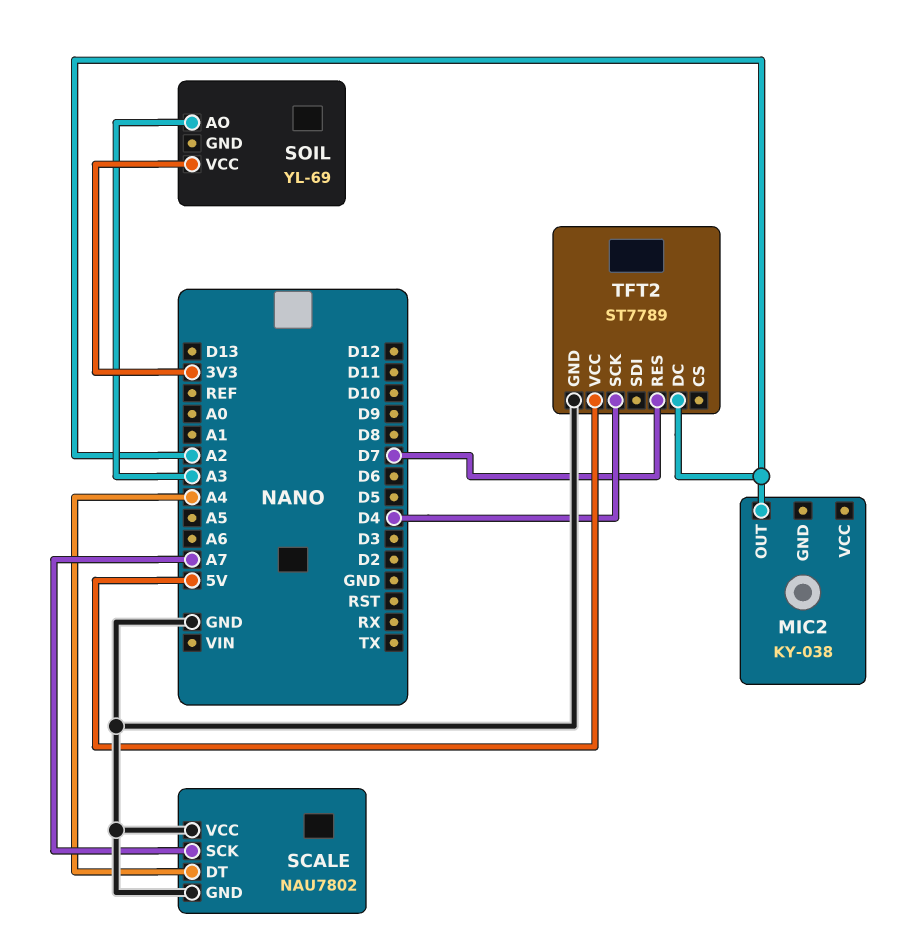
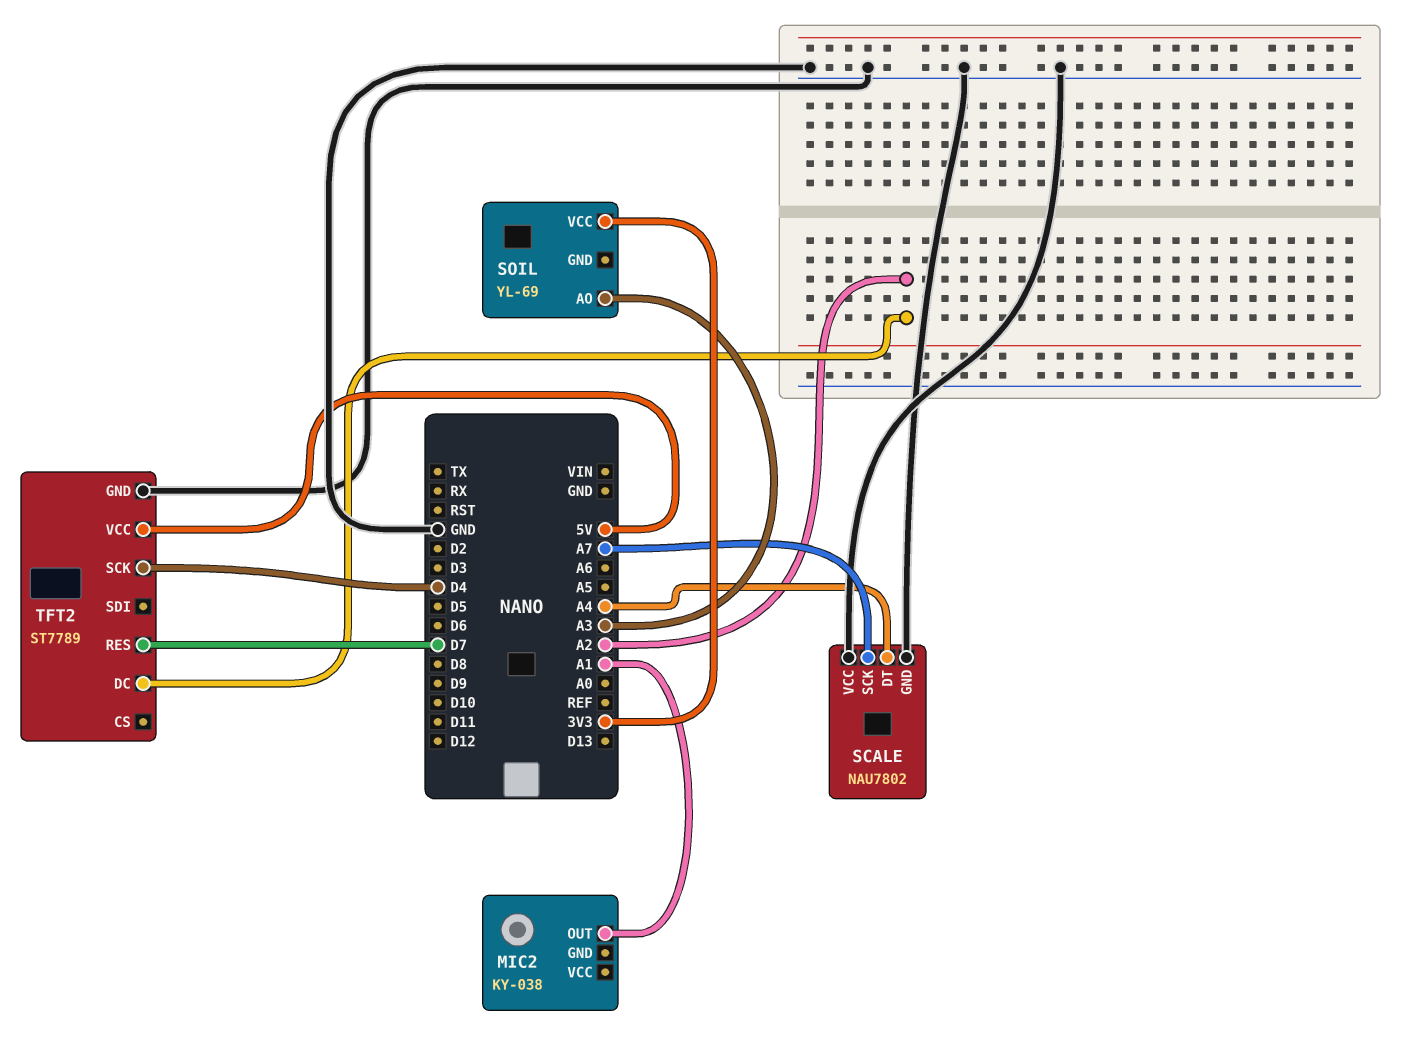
MIC2 pin OUT: A2 -> A1

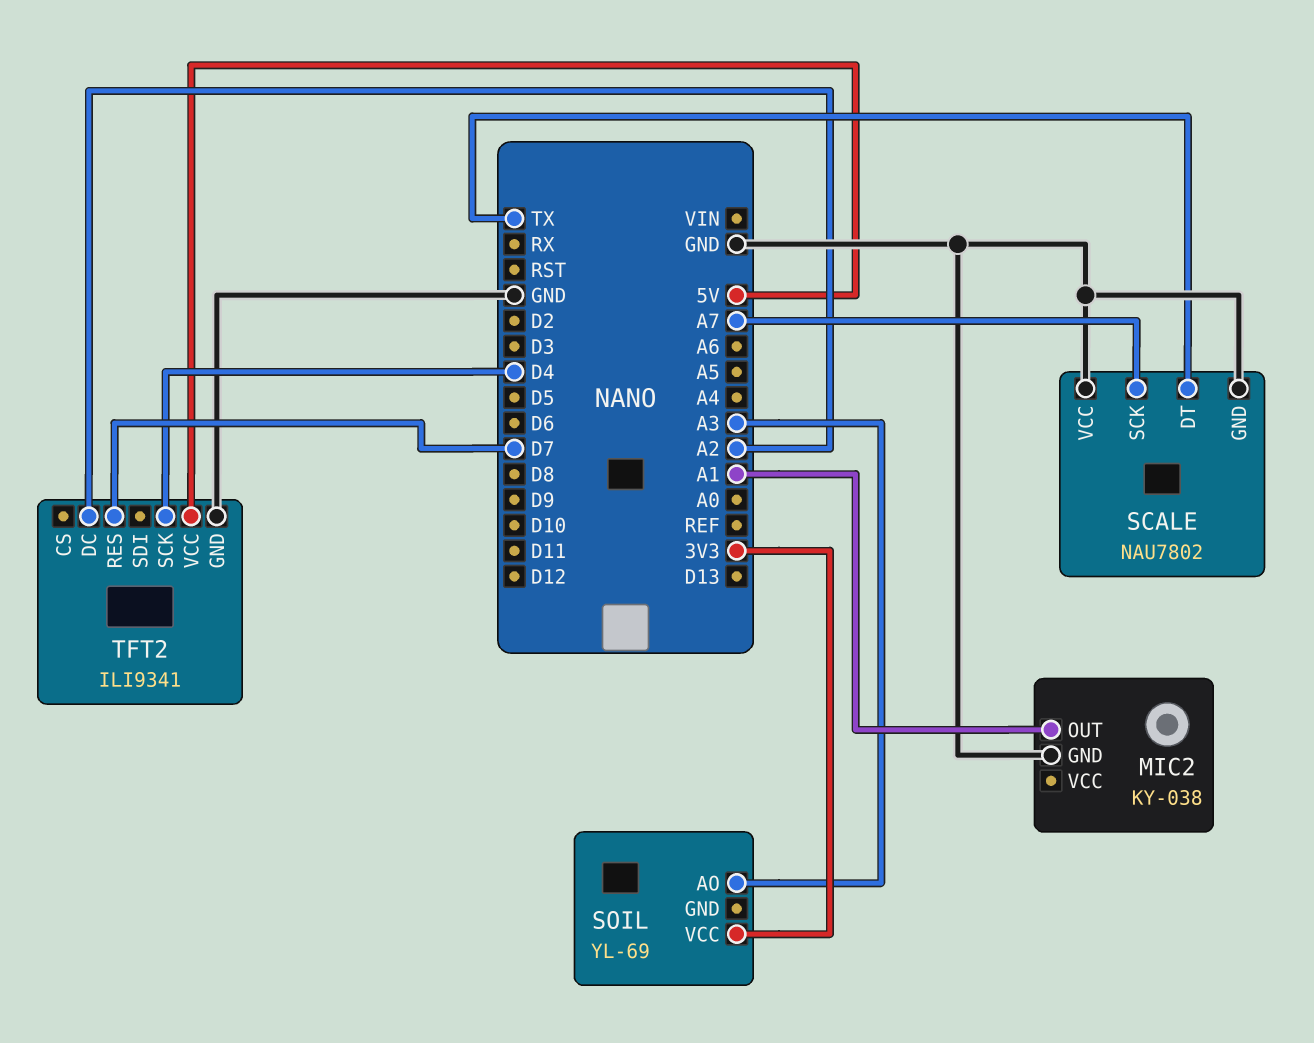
MIC2 pin GND: none -> GND
SCALE pin DT: A4 -> TX
TFT2: ST7789 -> ILI9341

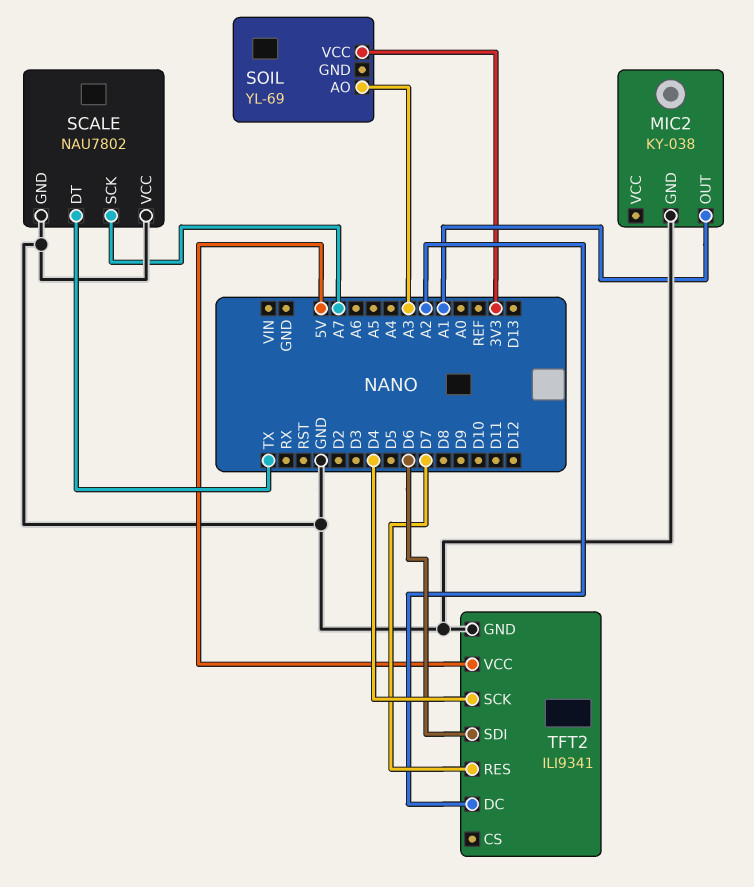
TFT2 pin SDI: none -> D6

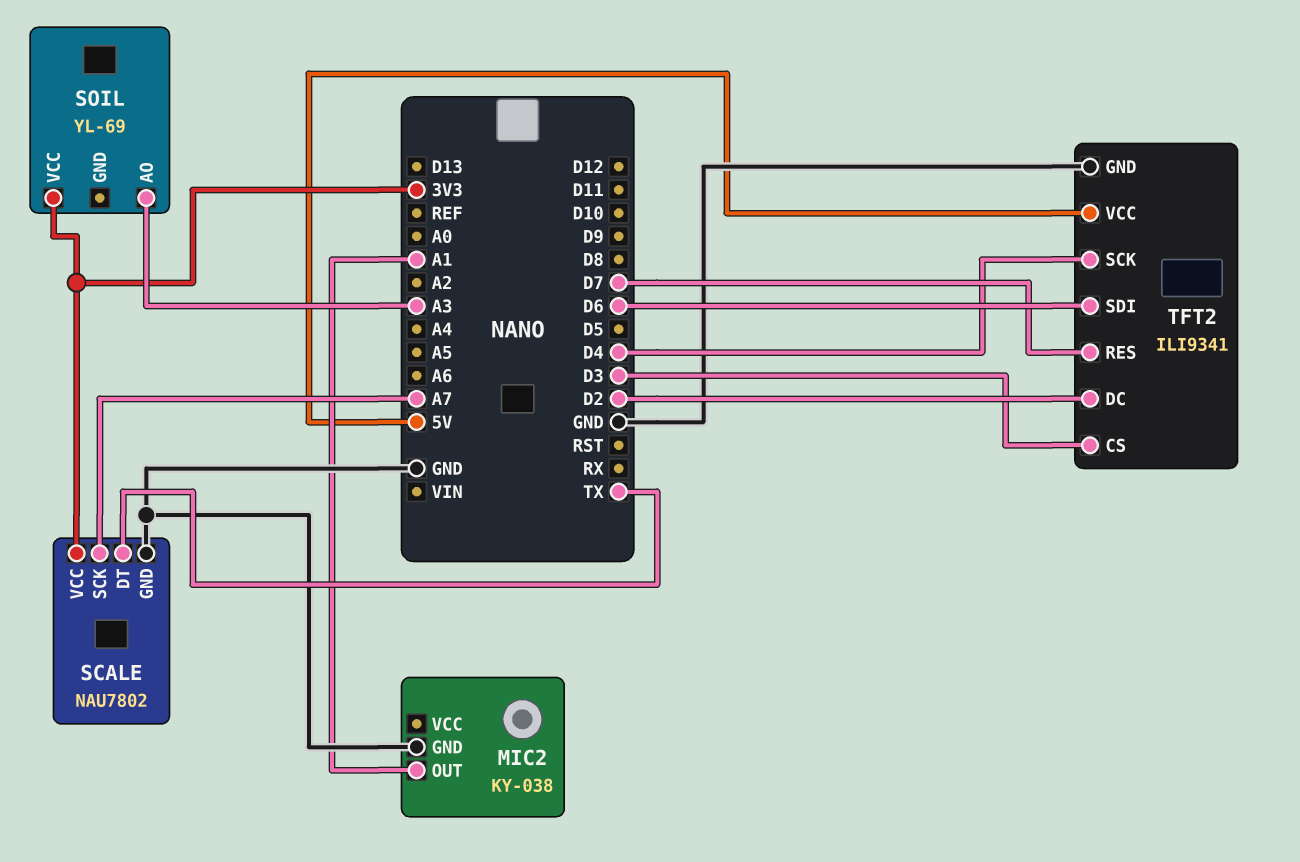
SCALE pin VCC: GND -> 3V3
TFT2 pin CS: none -> D3
TFT2 pin DC: A2 -> D2

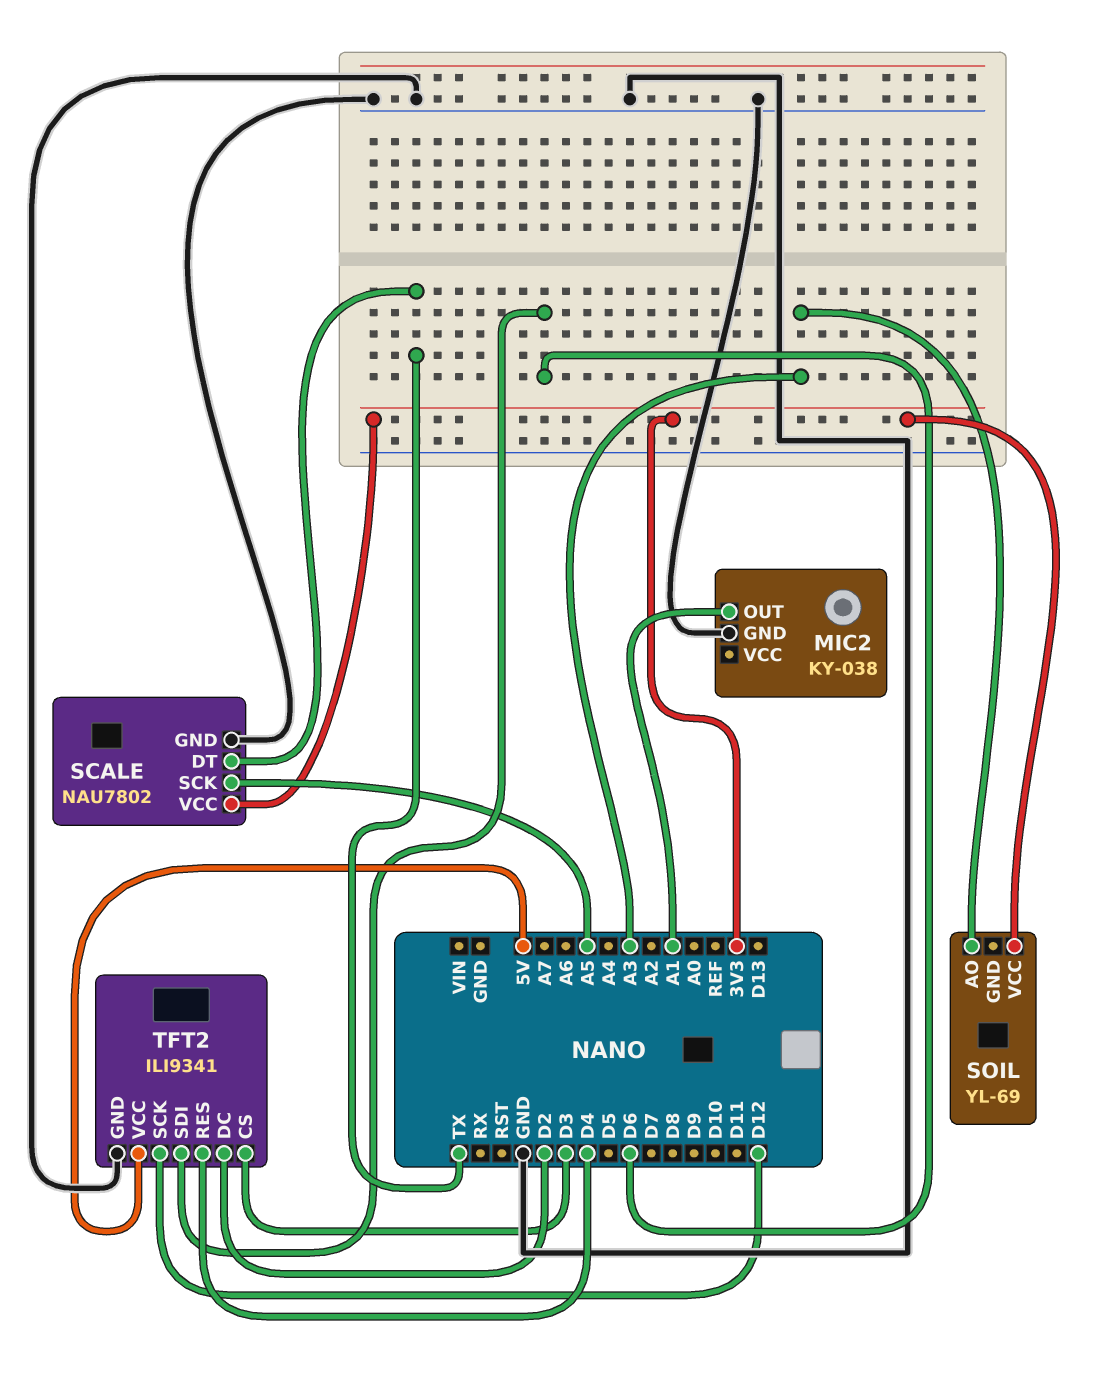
SCALE pin SCK: A7 -> A5
TFT2 pin RES: D7 -> D4
TFT2 pin SCK: D4 -> D12

